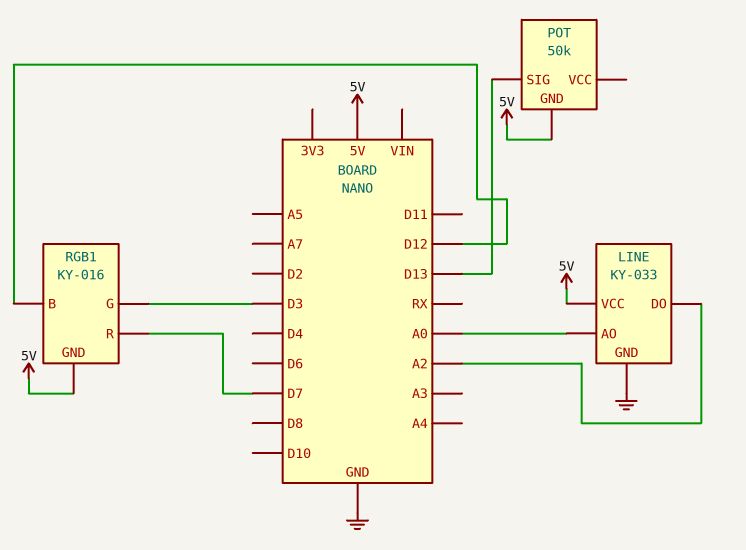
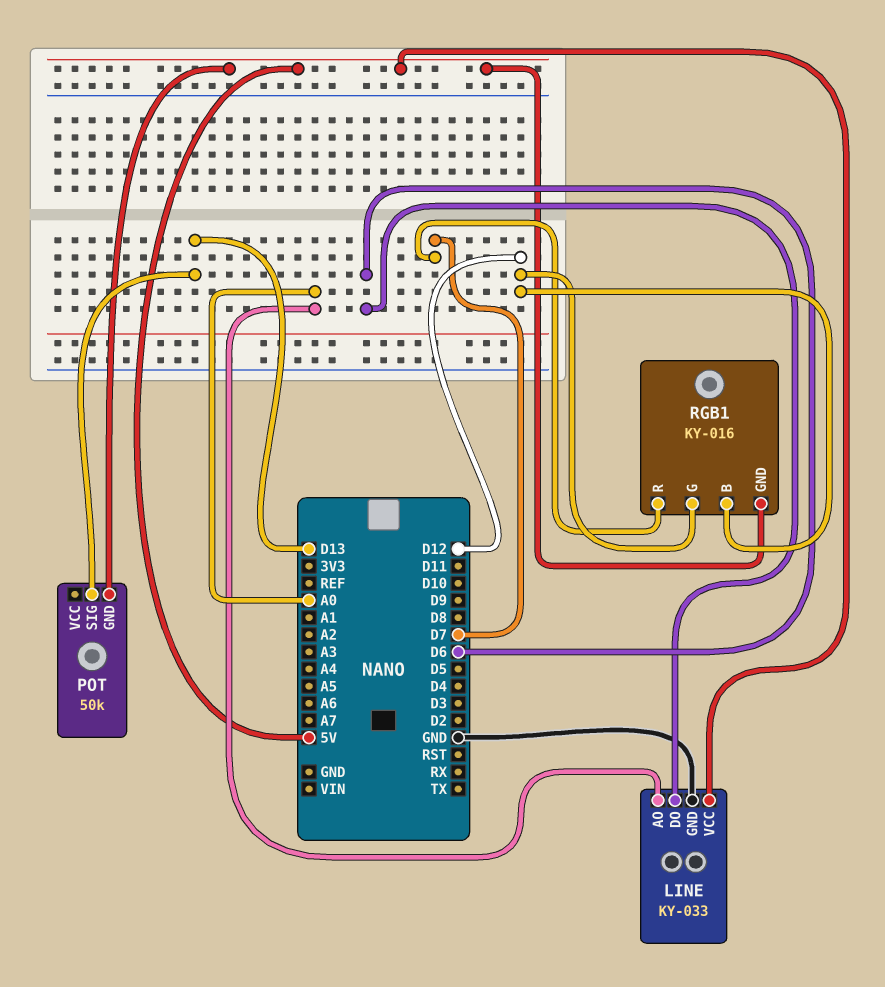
LINE pin DO: A2 -> D6
RGB1 pin G: D3 -> D12

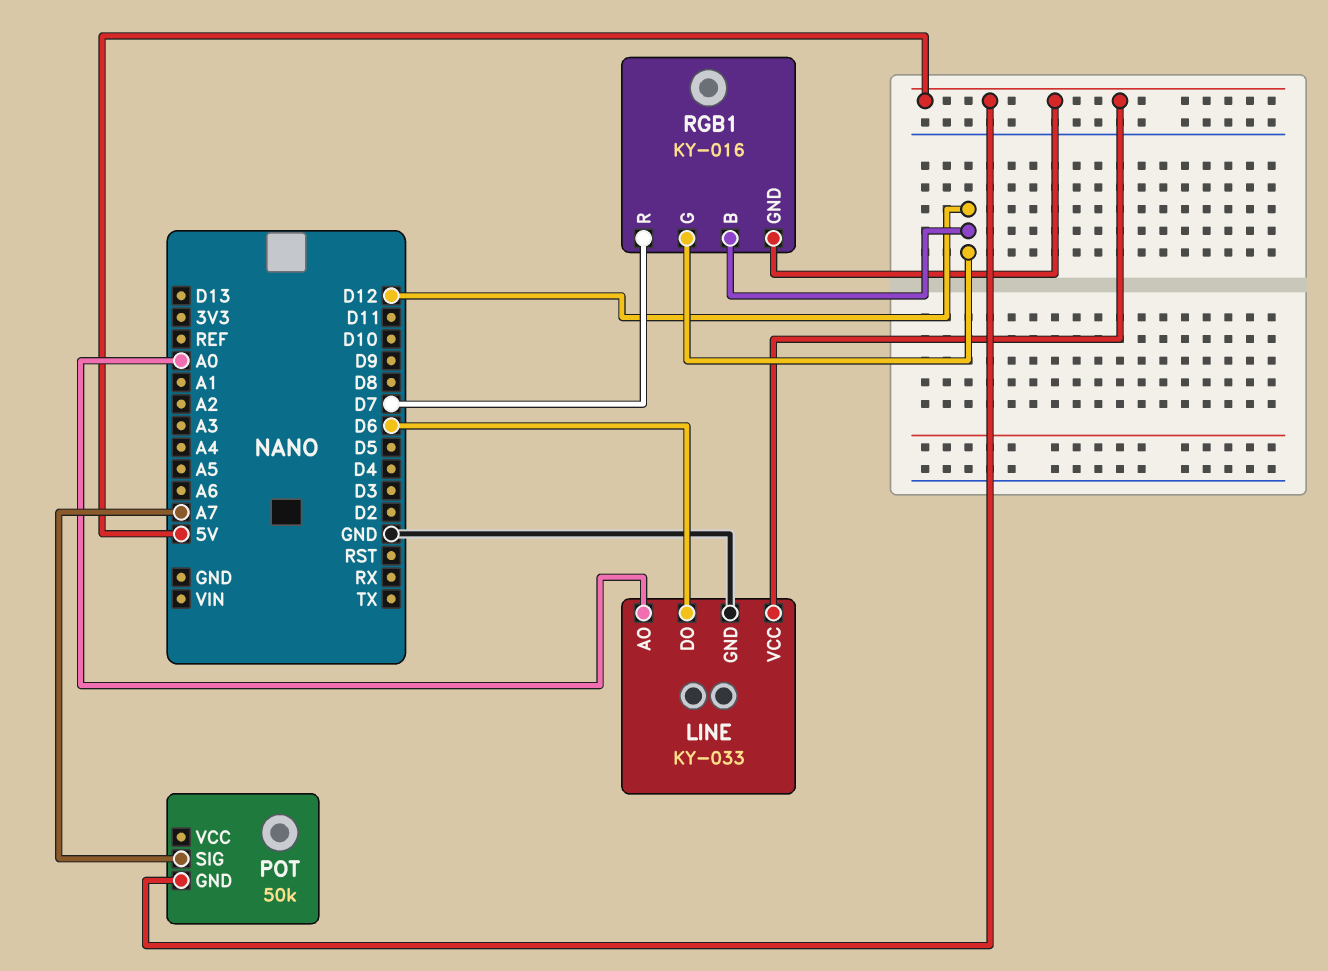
POT pin SIG: D13 -> A7

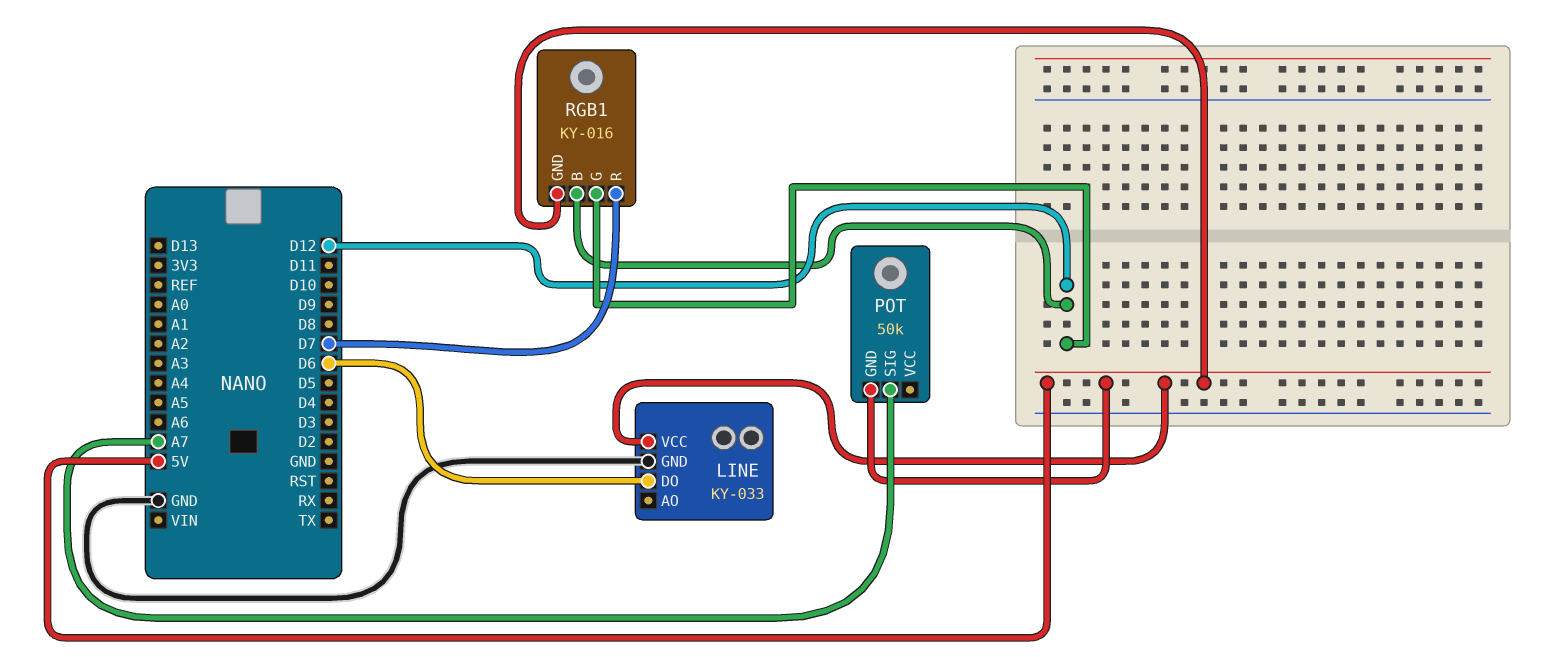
LINE pin AO: A0 -> none

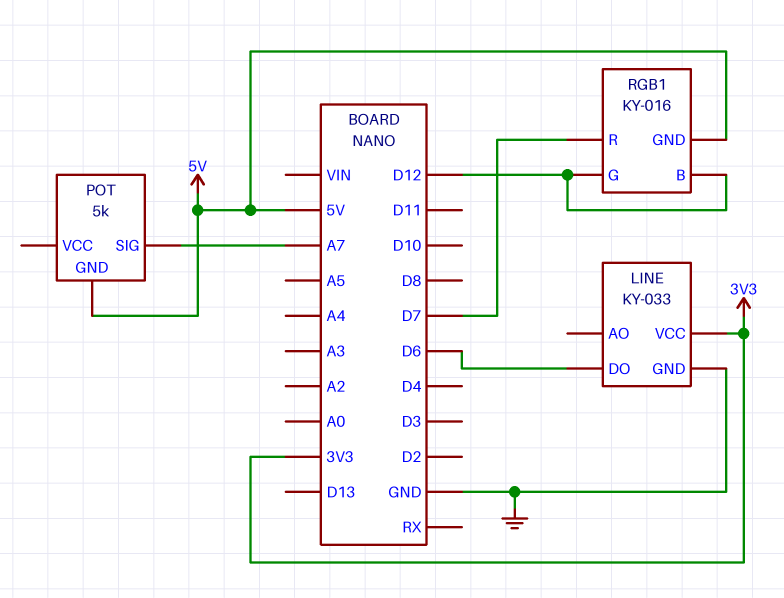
LINE pin VCC: 5V -> 3V3
POT: 50k -> 5k

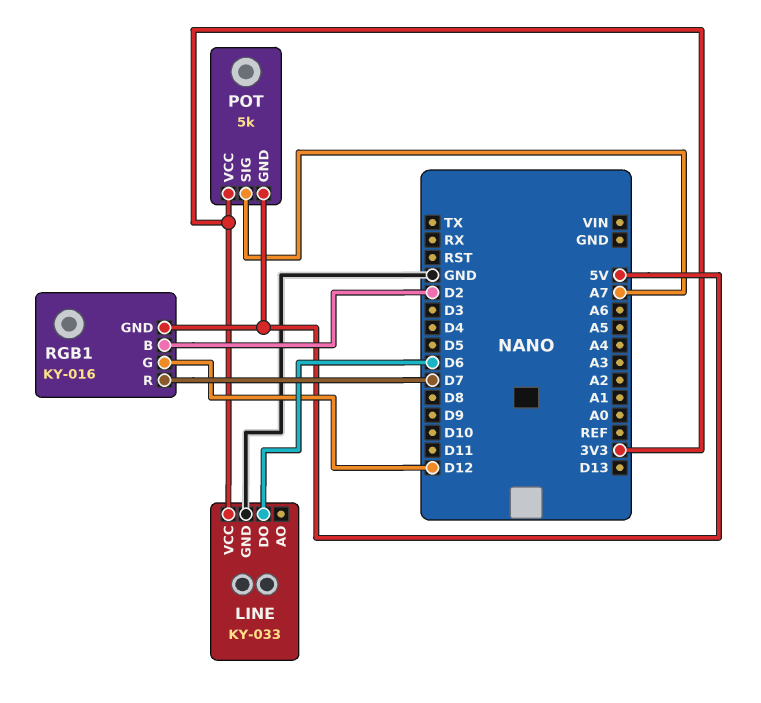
POT pin VCC: none -> 3V3
RGB1 pin B: D12 -> D2

